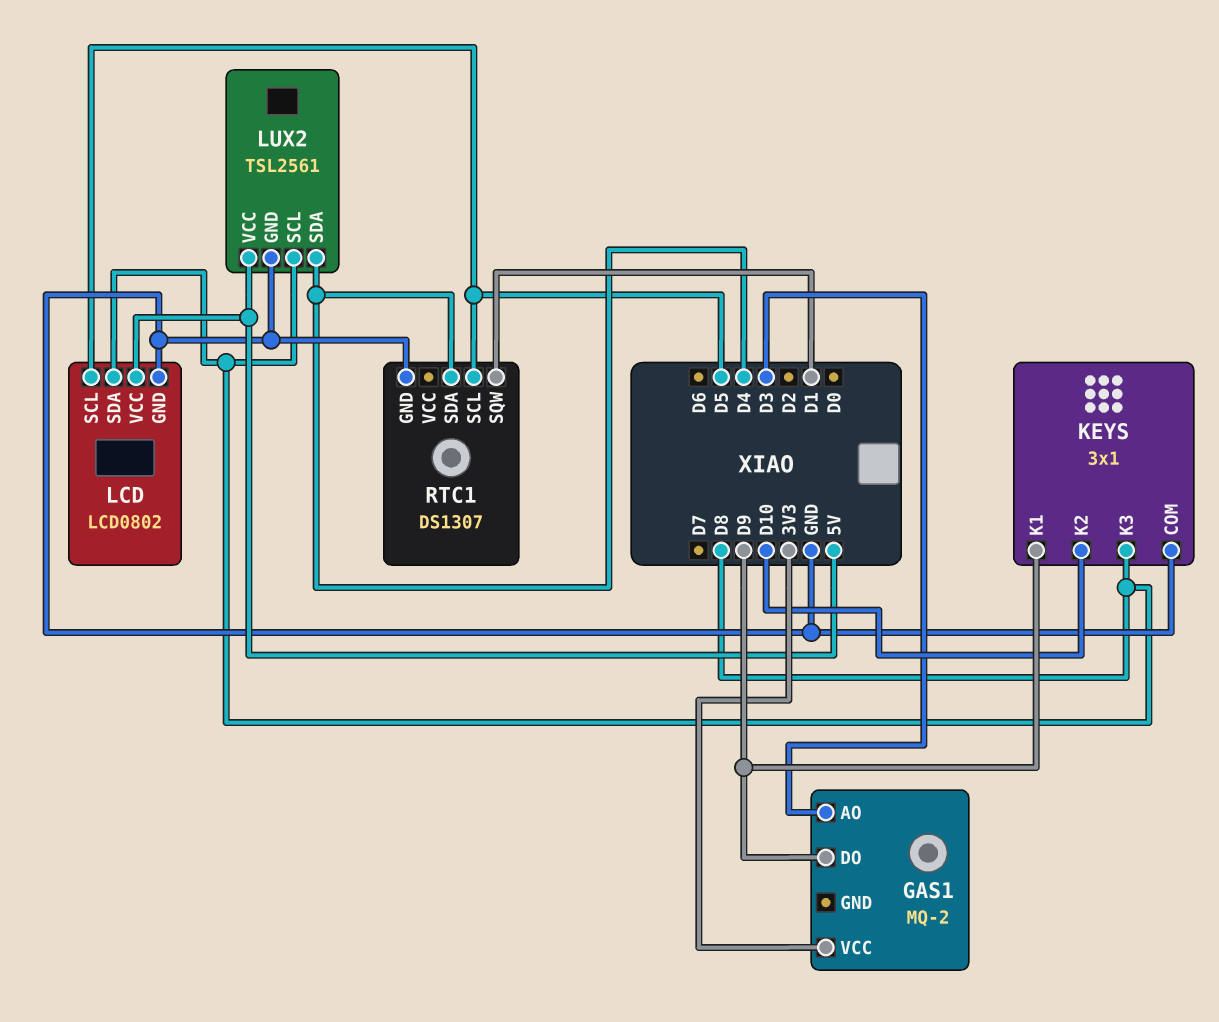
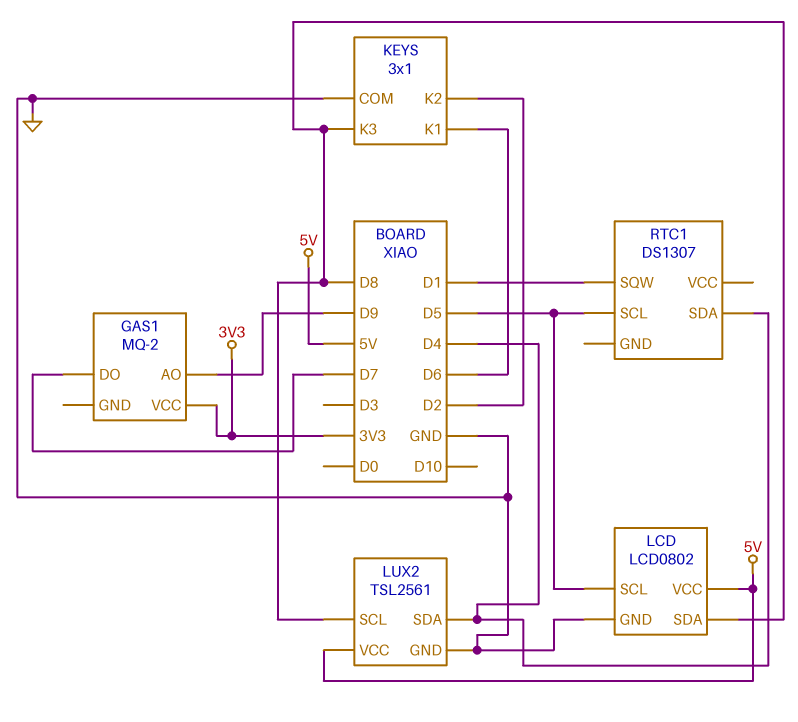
GAS1 pin AO: D3 -> D9
GAS1 pin DO: D9 -> D7
KEYS pin K1: D9 -> D6
KEYS pin K2: D10 -> D2
RTC1 pin GND: GND -> none

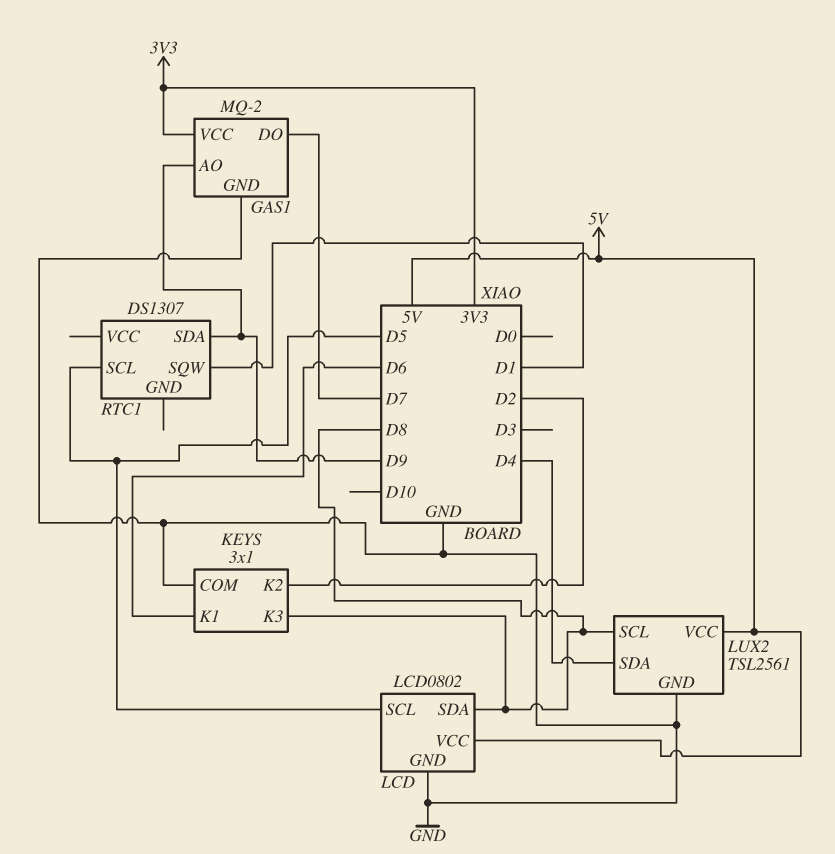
GAS1 pin GND: none -> GND
RTC1 pin SDA: D4 -> D9

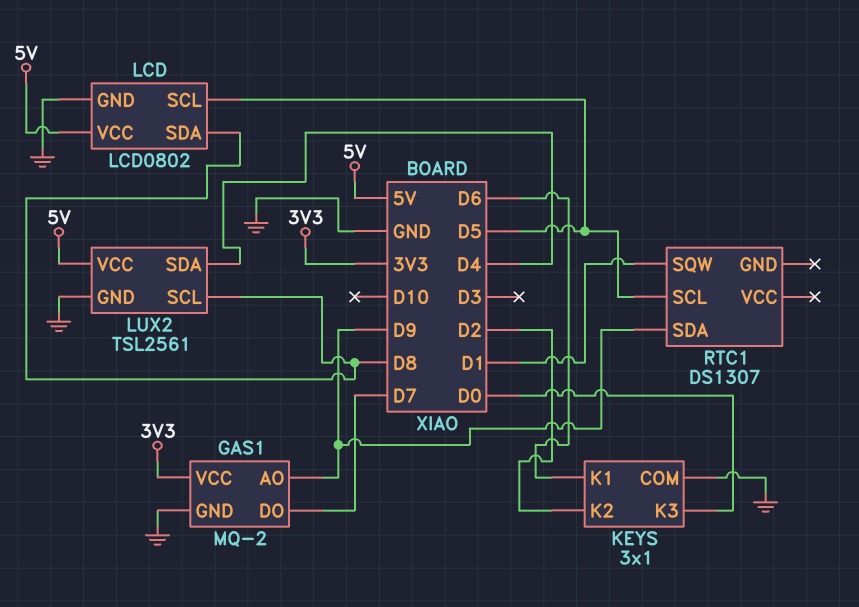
KEYS pin K3: D8 -> D0

